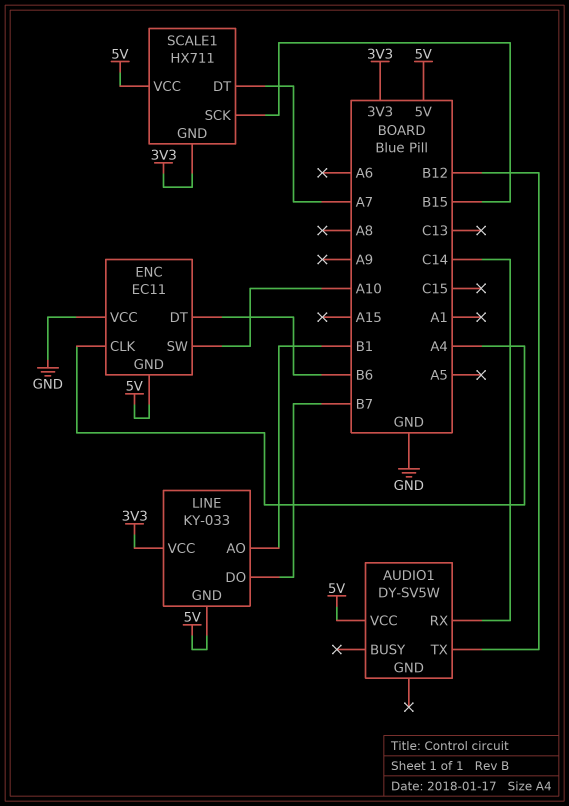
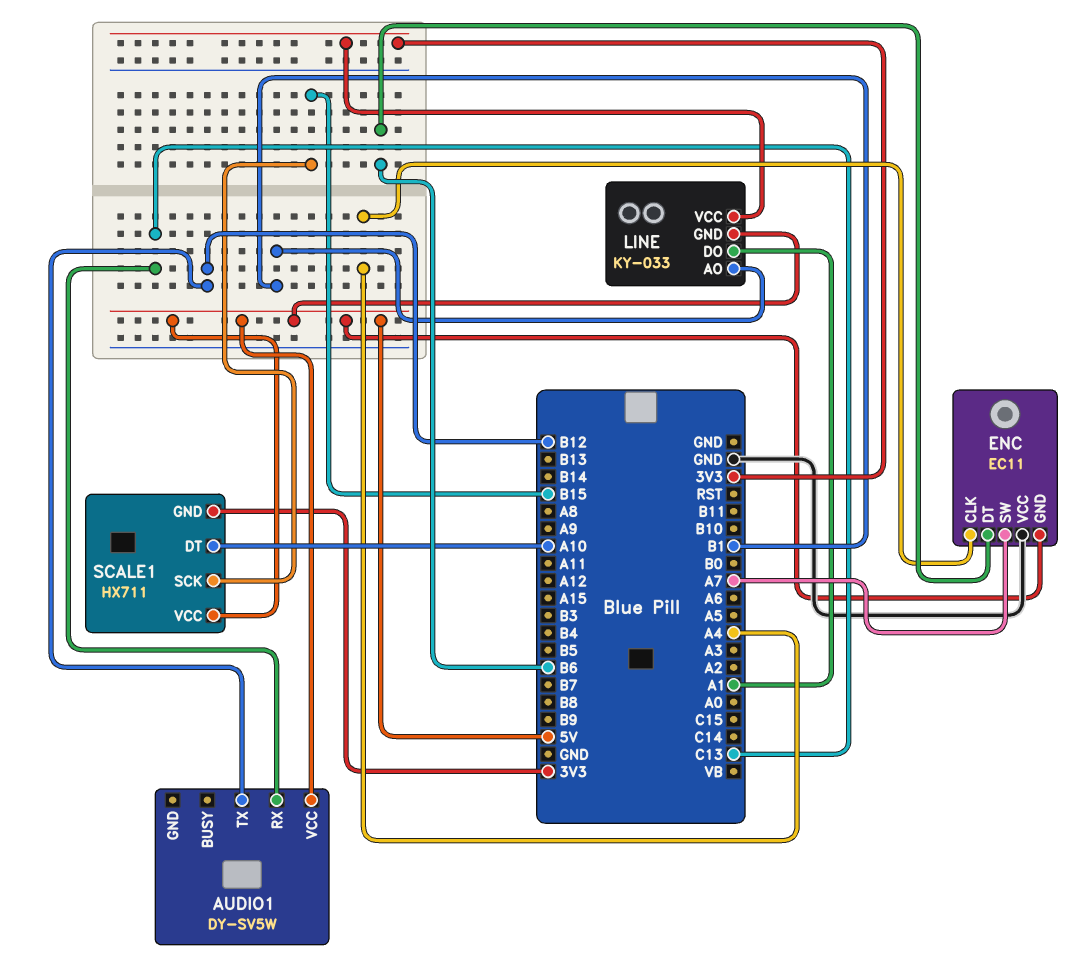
AUDIO1 pin RX: C14 -> C13
ENC pin SW: A10 -> A7
LINE pin DO: B7 -> A1
SCALE1 pin DT: A7 -> A10

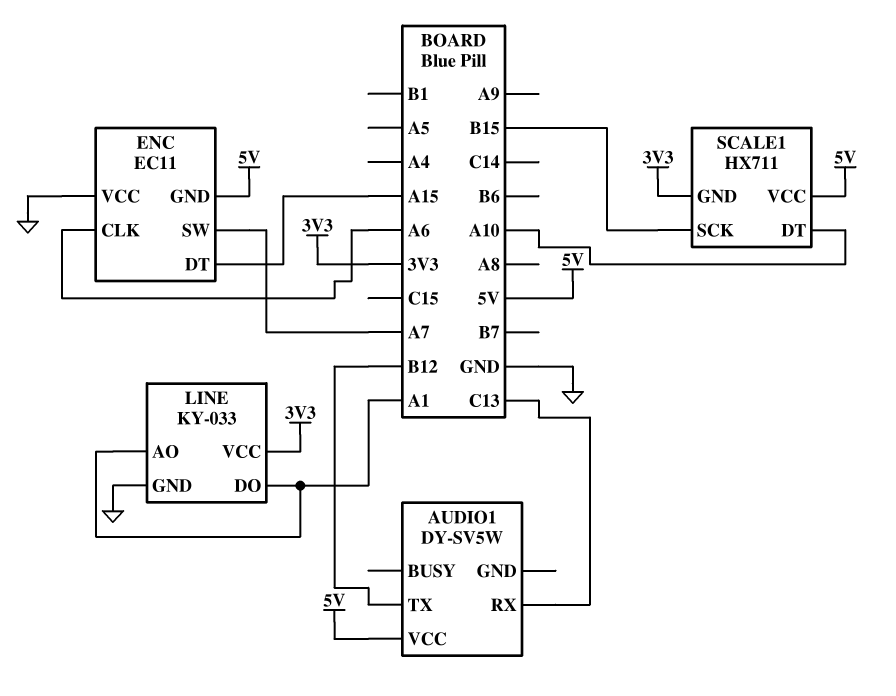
ENC pin CLK: A4 -> A6
ENC pin DT: B6 -> A15
LINE pin AO: B1 -> A1
LINE pin GND: 5V -> GND

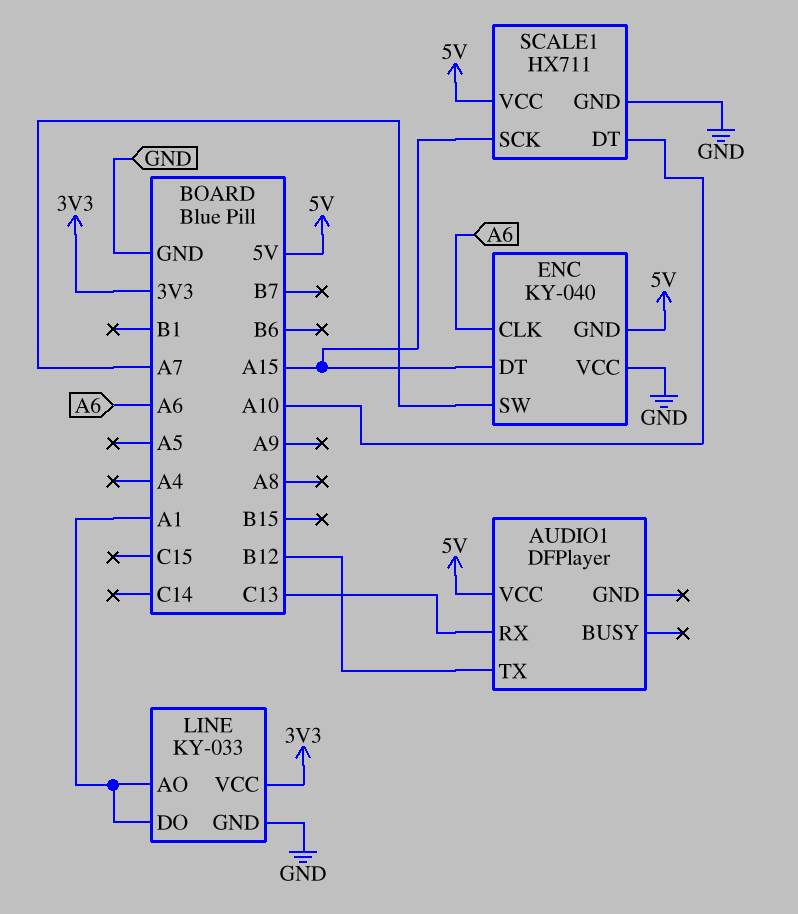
AUDIO1: DY-SV5W -> DFPlayer
ENC: EC11 -> KY-040
SCALE1 pin GND: 3V3 -> GND
SCALE1 pin SCK: B15 -> A15

